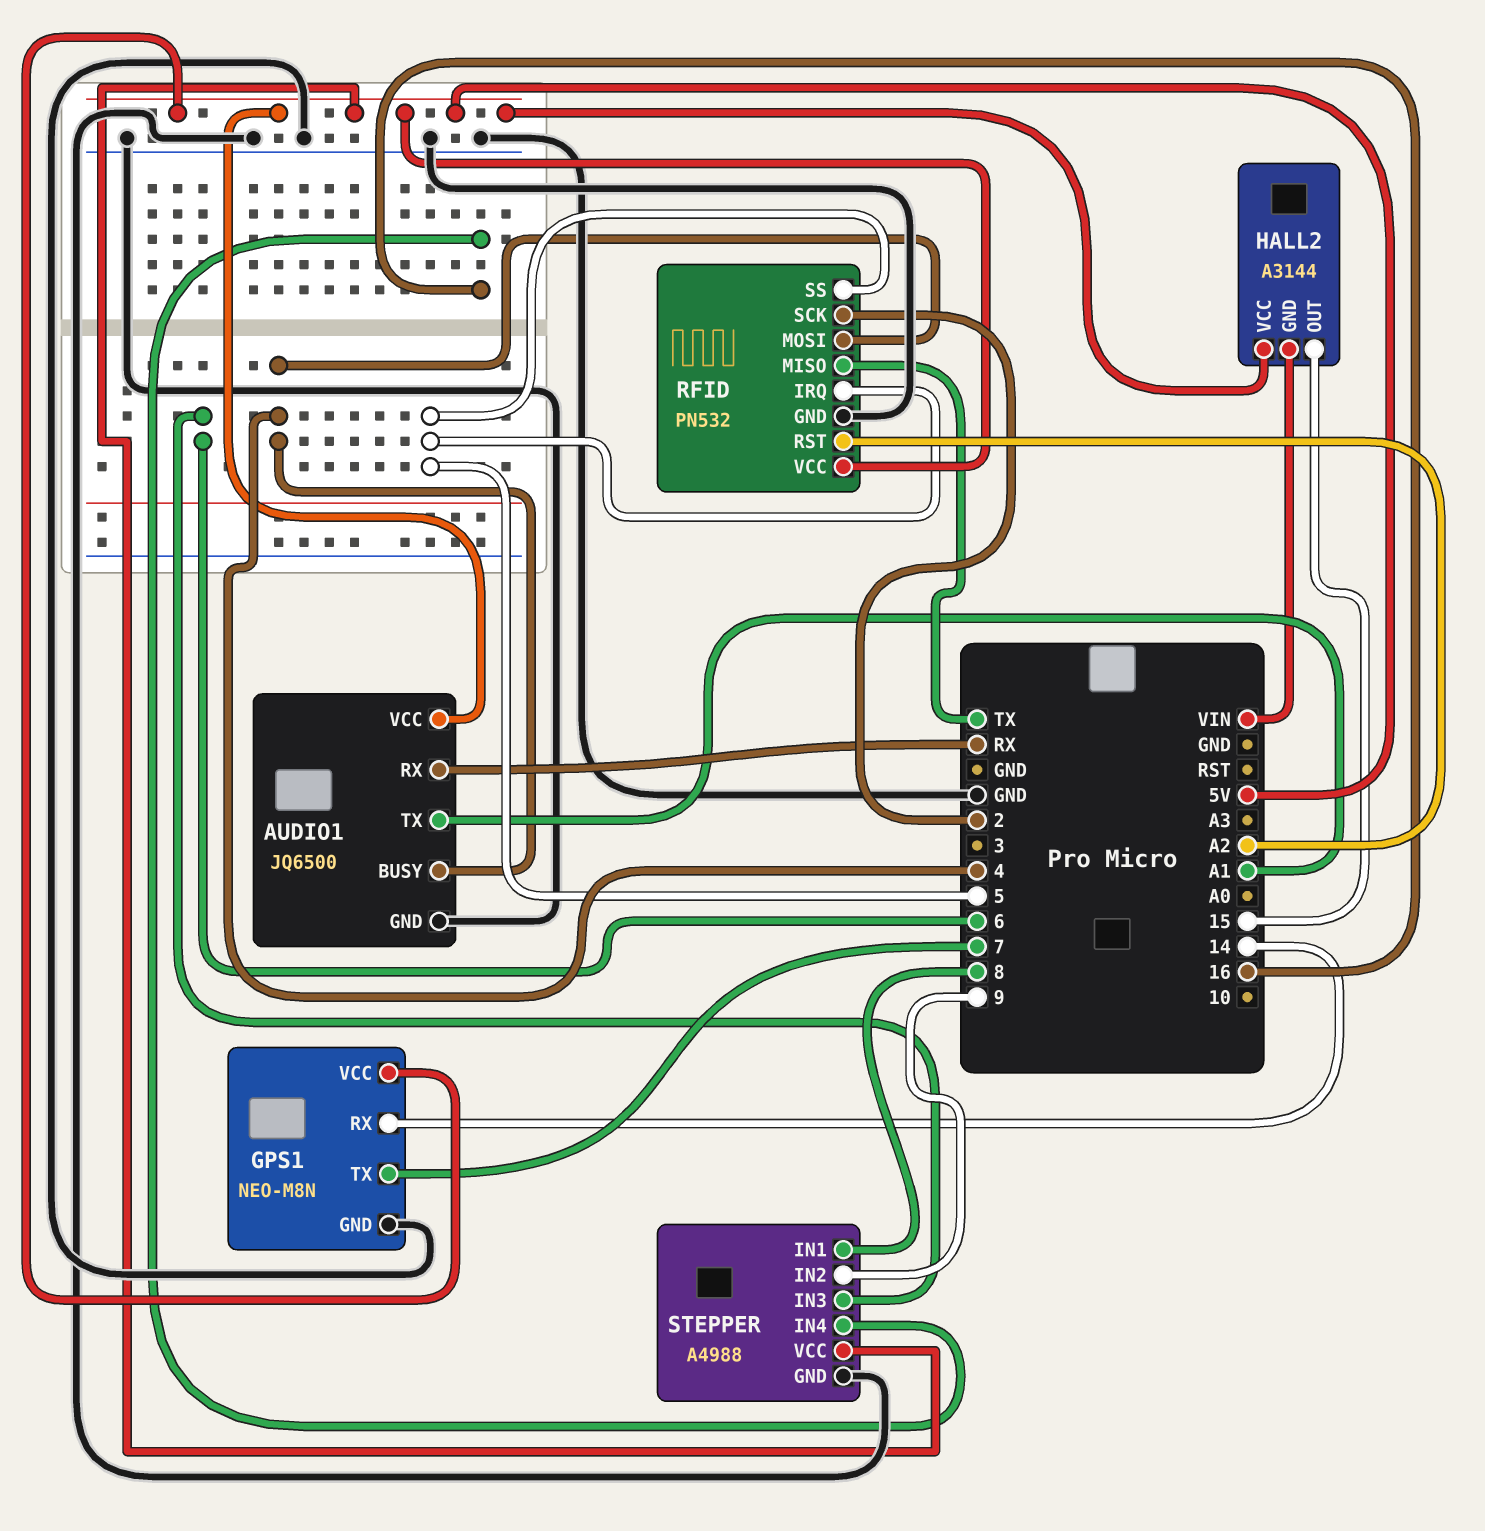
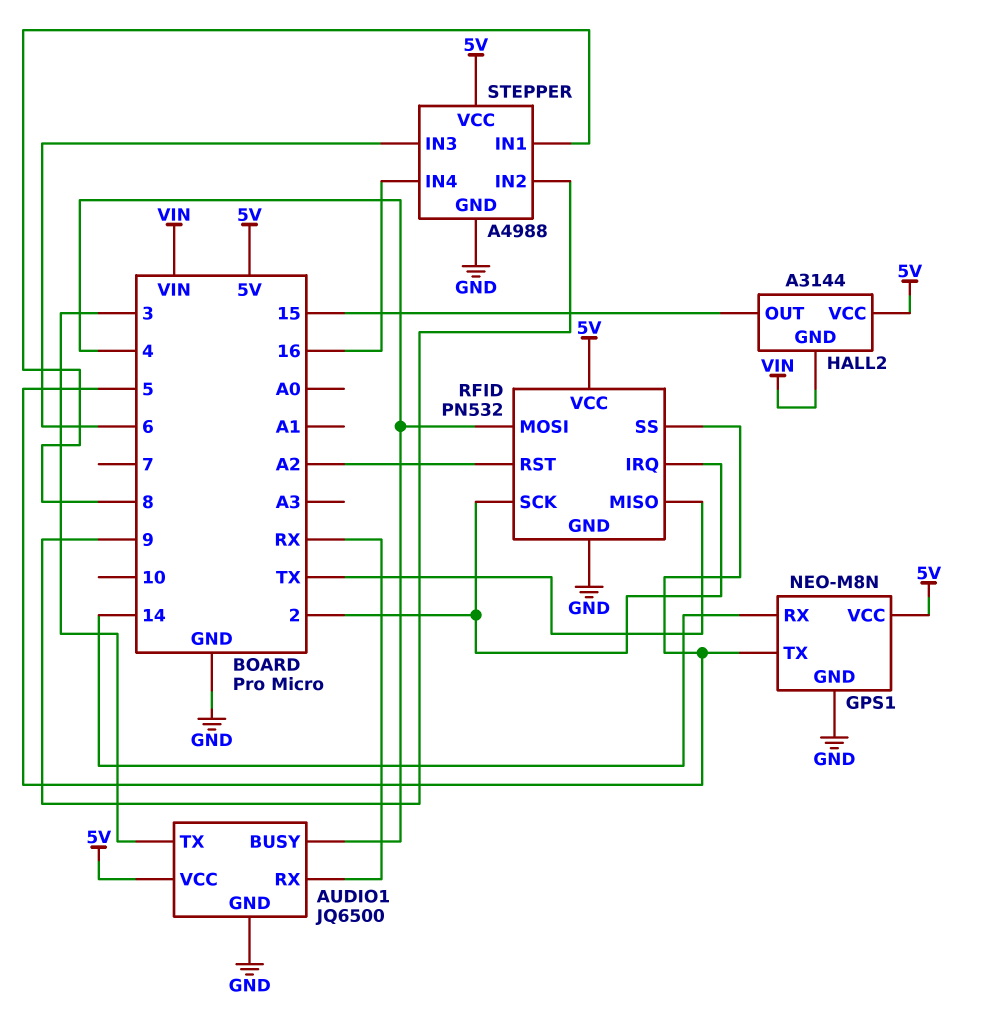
AUDIO1 pin TX: A1 -> 3
GPS1 pin TX: 7 -> 5
RFID pin IRQ: 5 -> 2

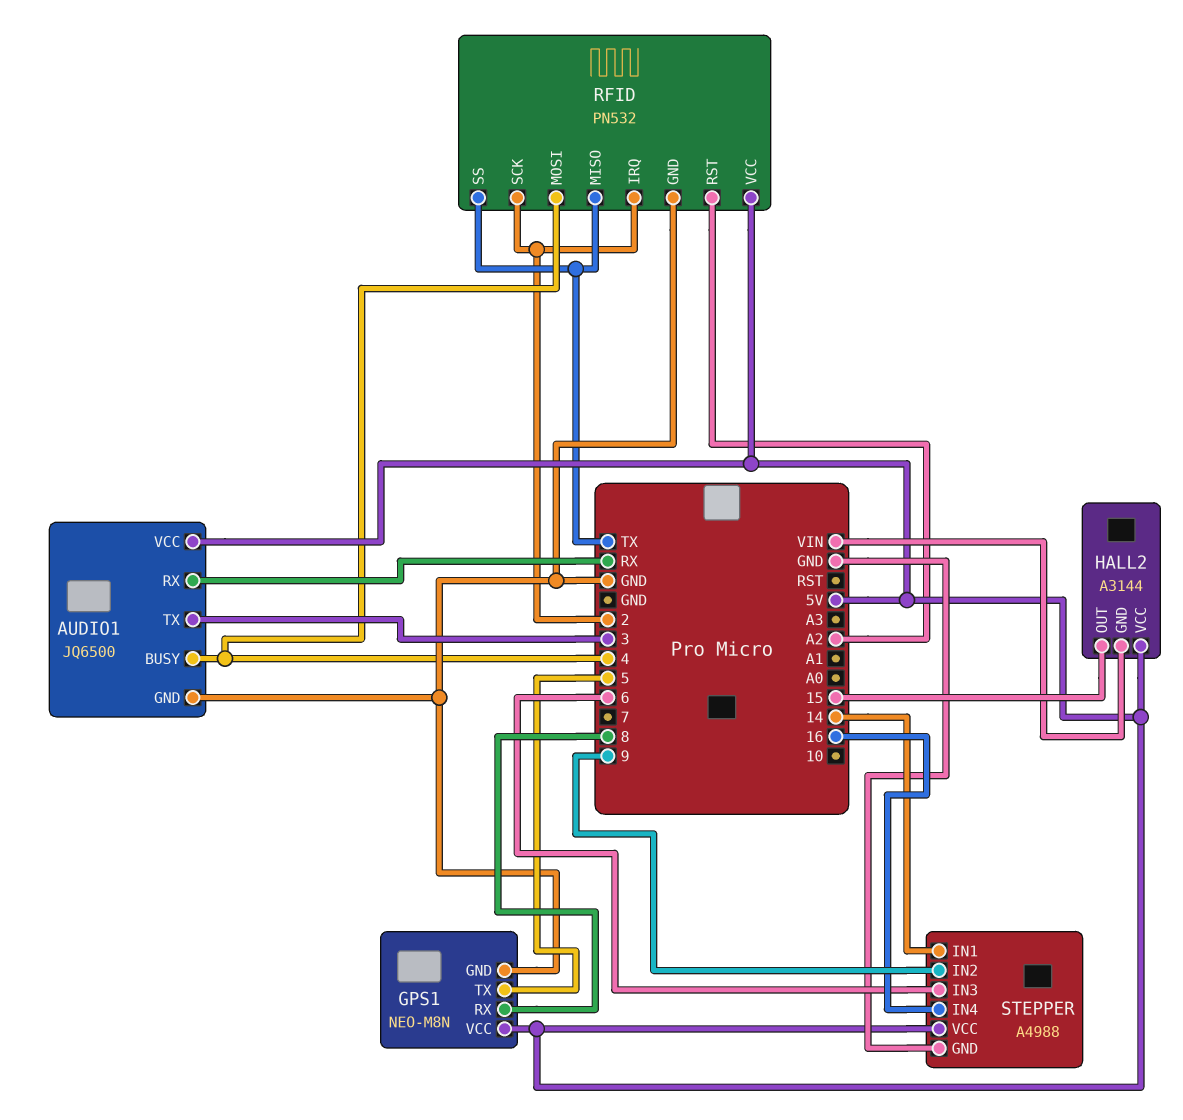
GPS1 pin RX: 14 -> 8
RFID pin SS: 5 -> TX
STEPPER pin IN1: 8 -> 14

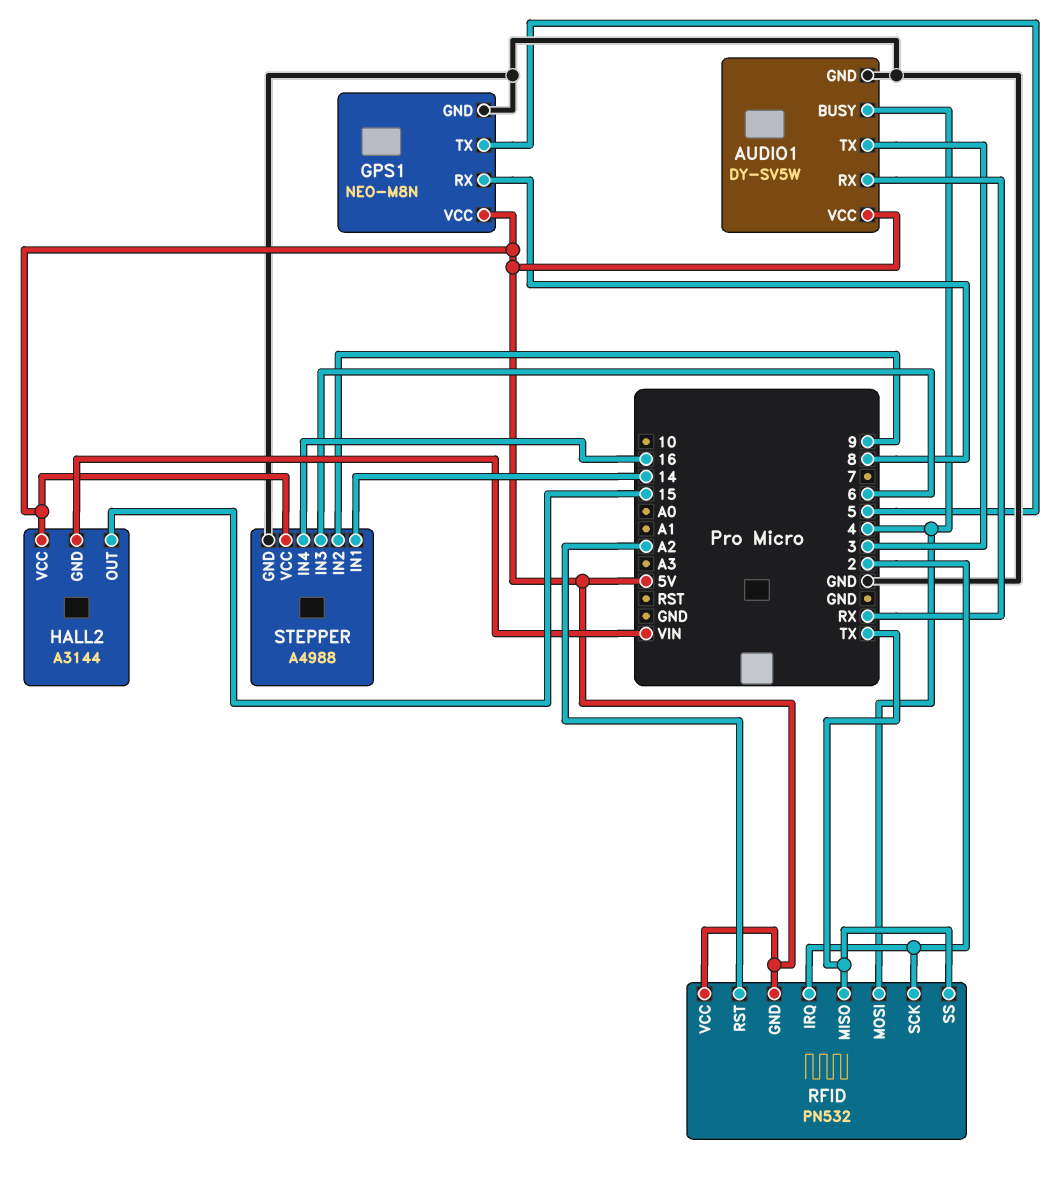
AUDIO1: JQ6500 -> DY-SV5W
RFID pin GND: GND -> 5V

